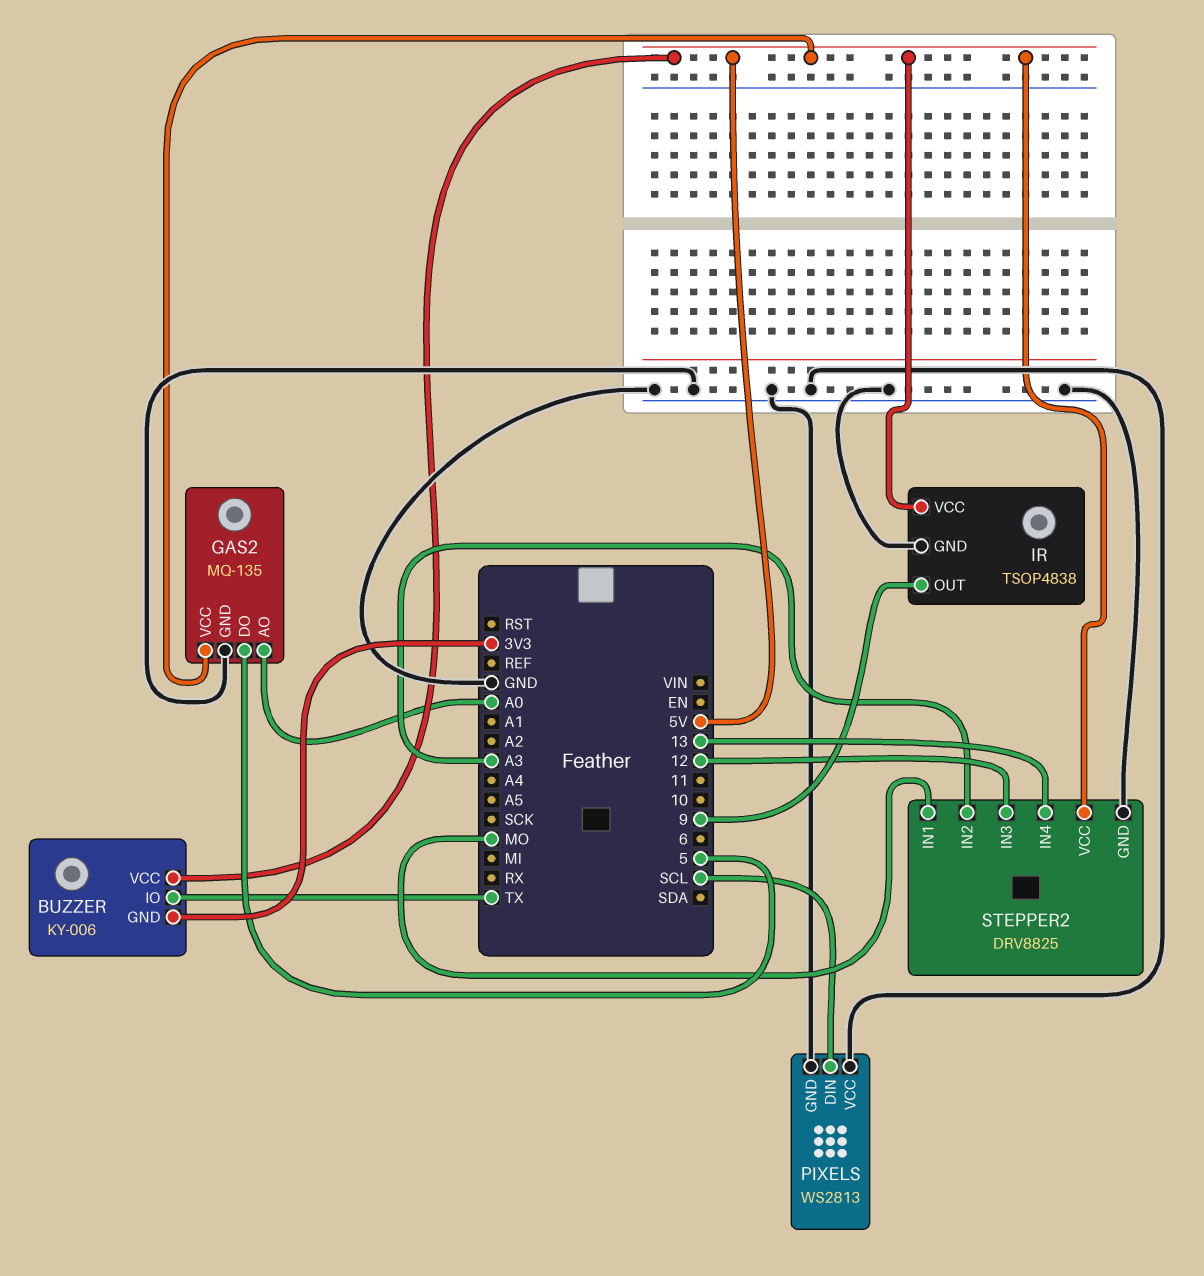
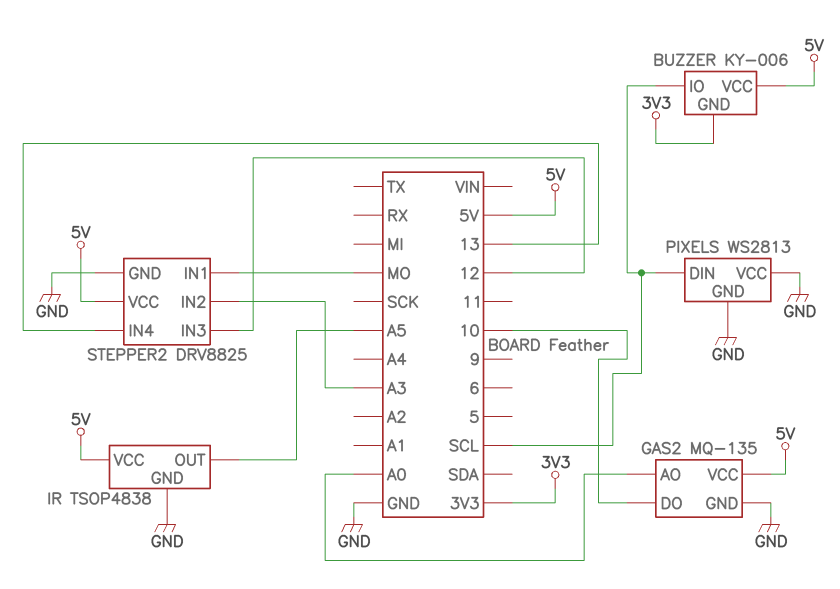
BUZZER pin IO: TX -> SCL
GAS2 pin DO: 5 -> 10
IR pin OUT: 9 -> A5

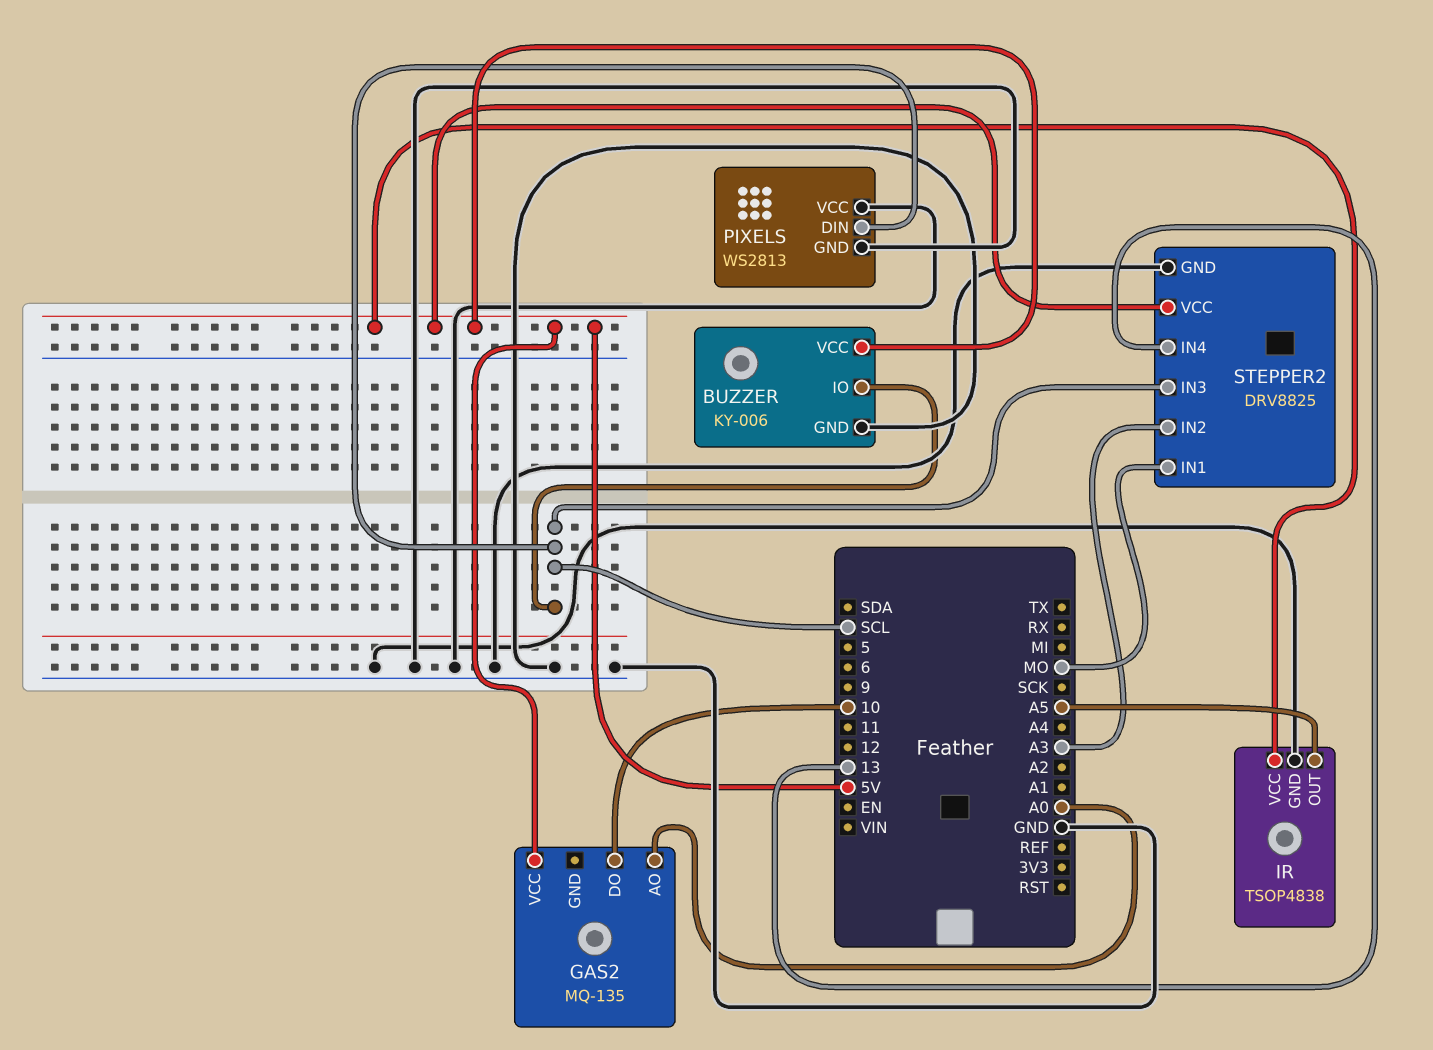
BUZZER pin GND: 3V3 -> GND
GAS2 pin GND: GND -> none
STEPPER2 pin IN3: 12 -> SCL

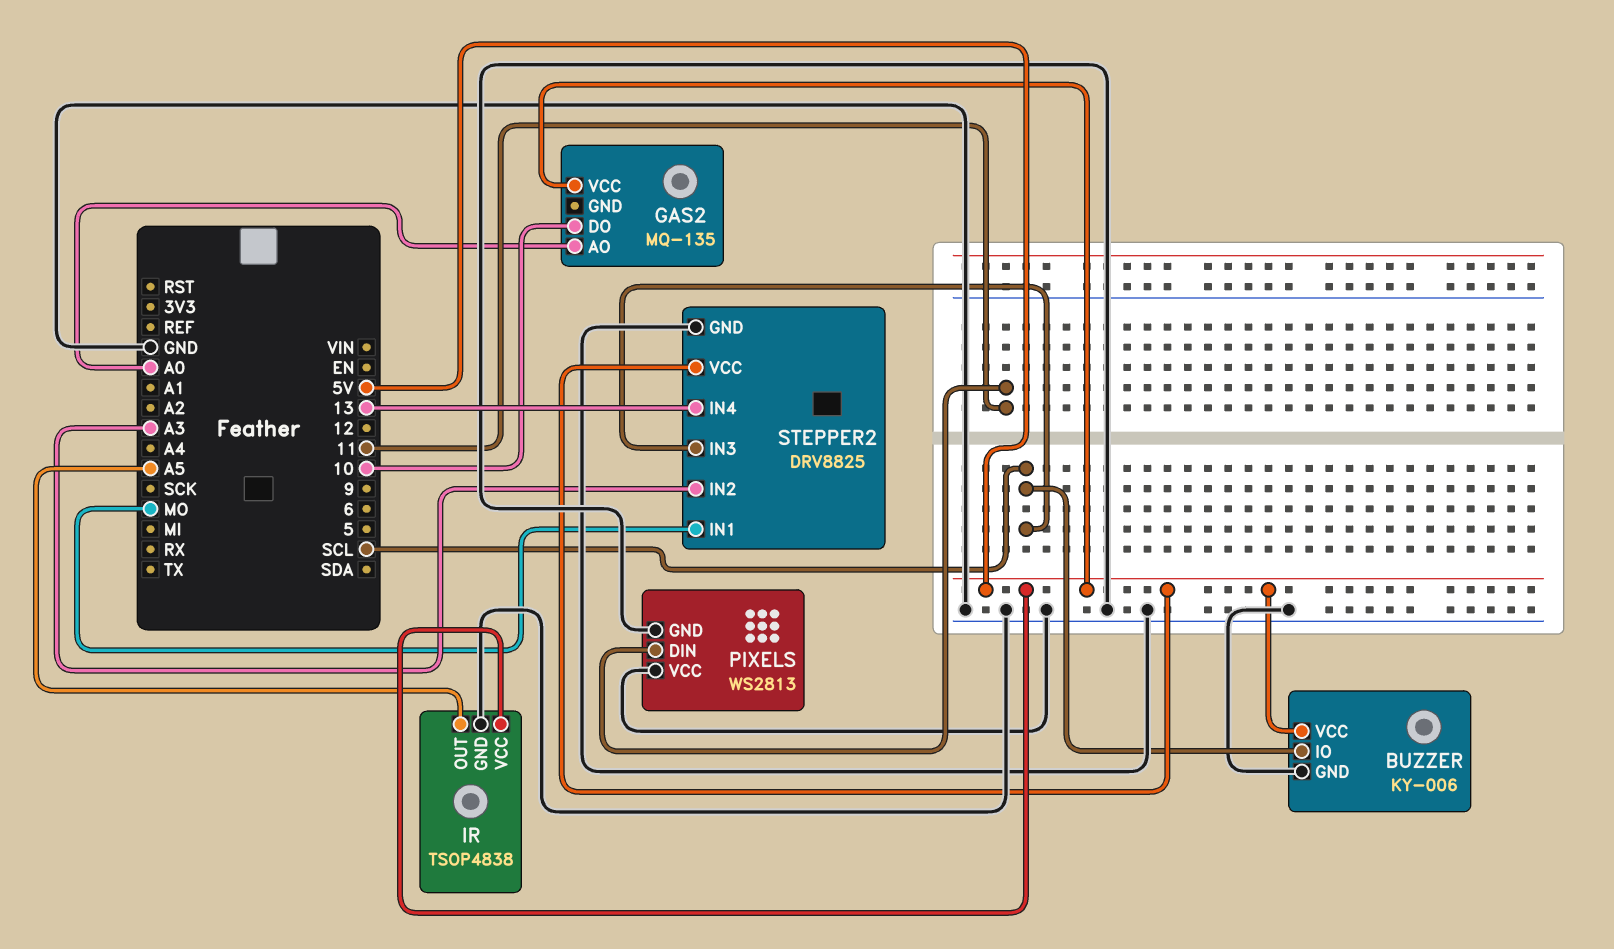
PIXELS pin DIN: SCL -> 11

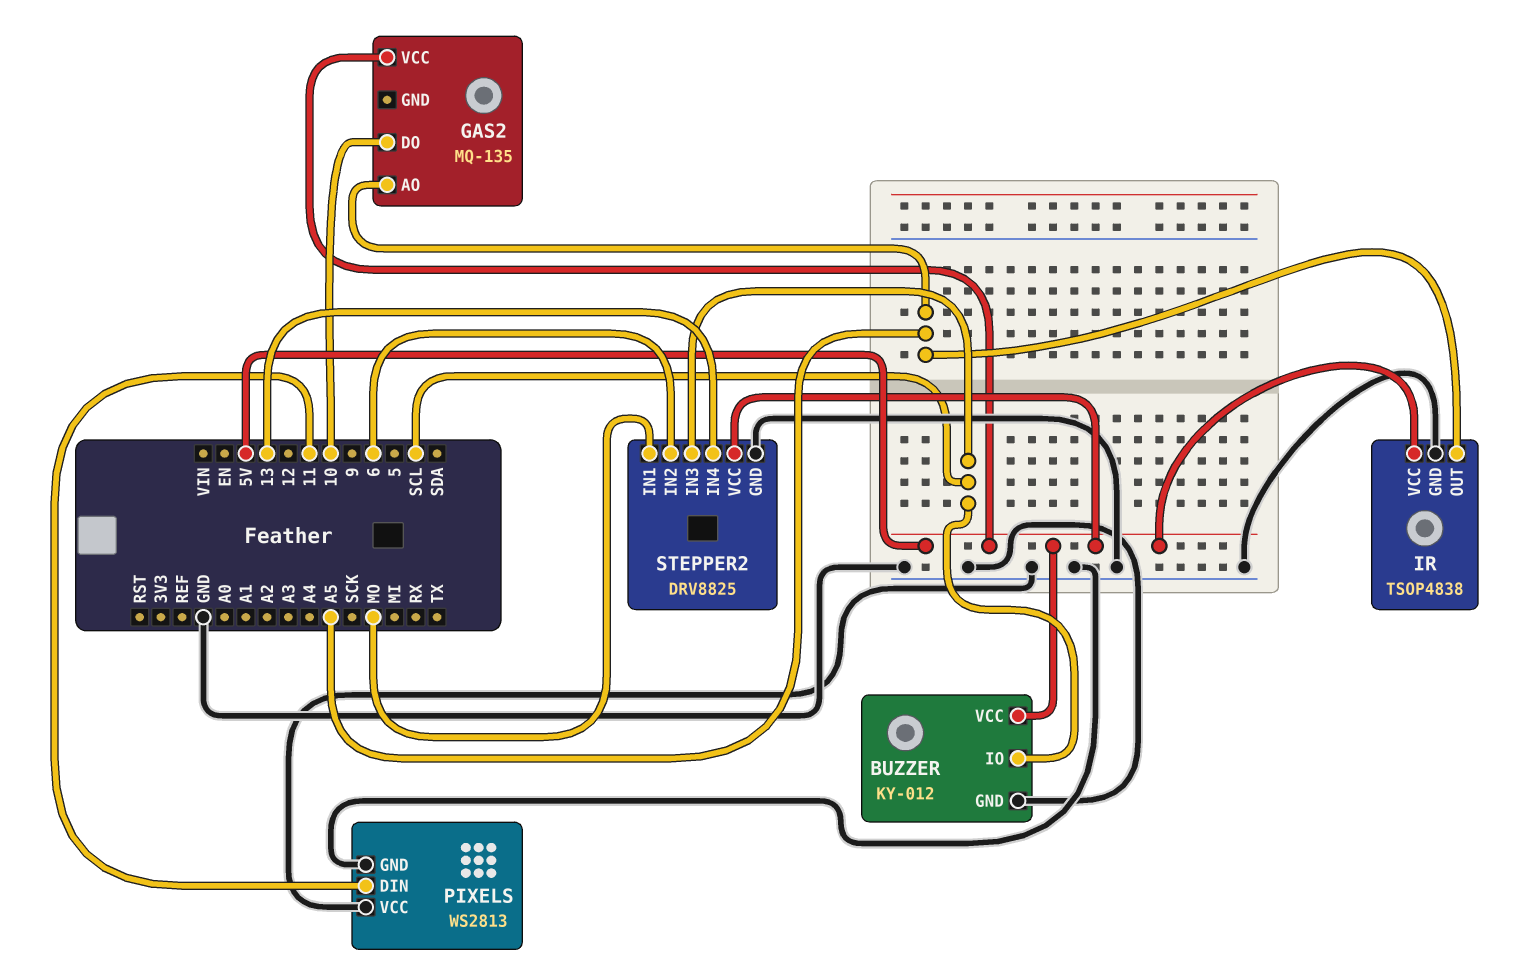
BUZZER: KY-006 -> KY-012
GAS2 pin AO: A0 -> A5
STEPPER2 pin IN2: A3 -> 6

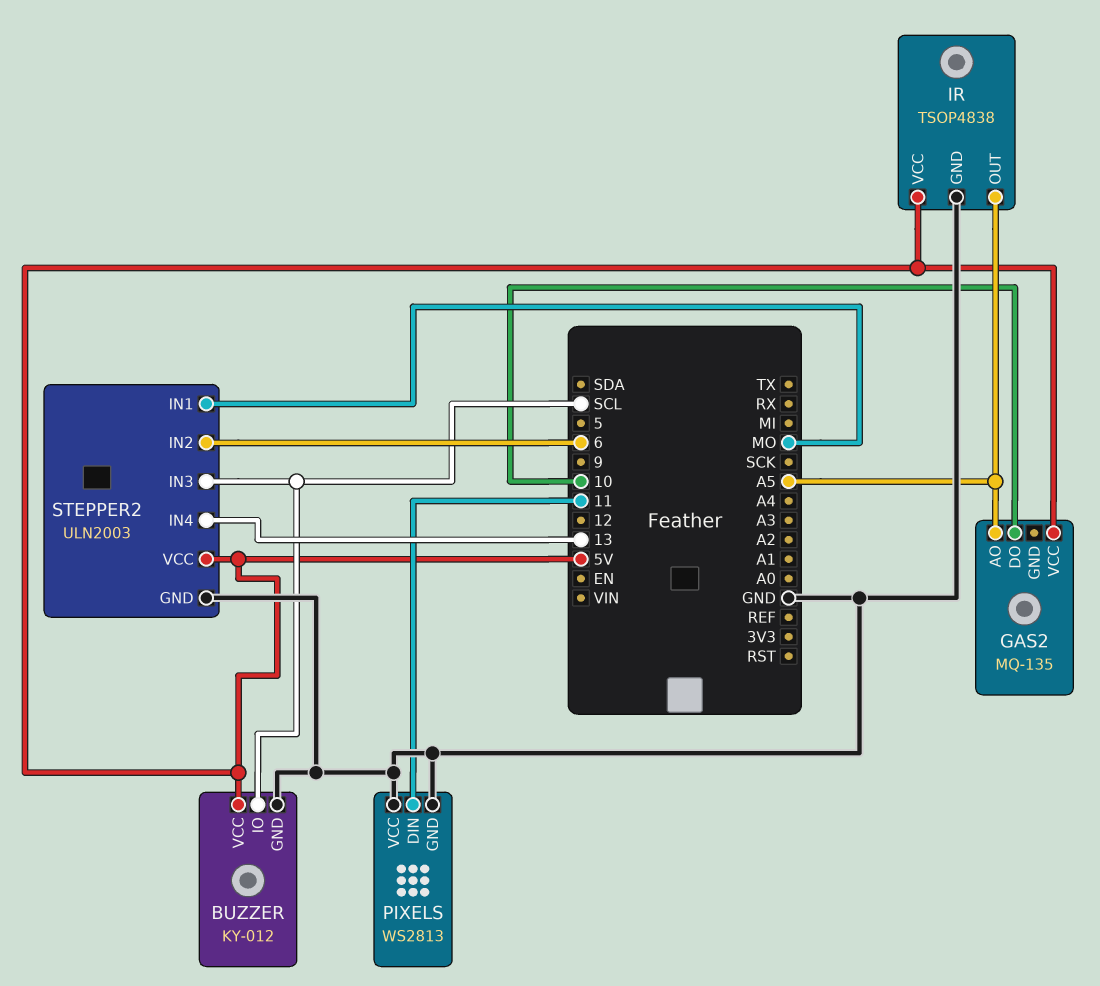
STEPPER2: DRV8825 -> ULN2003

